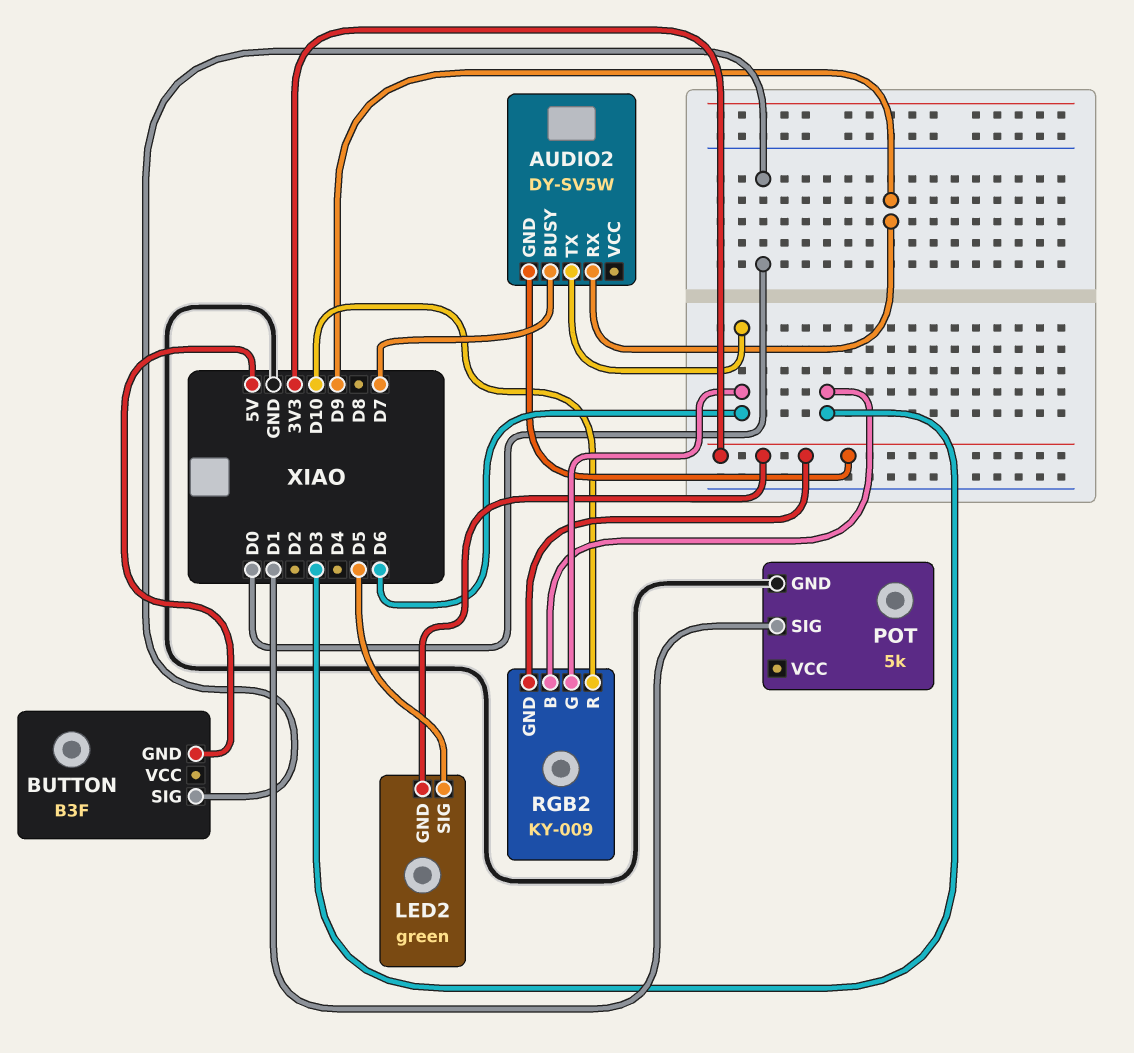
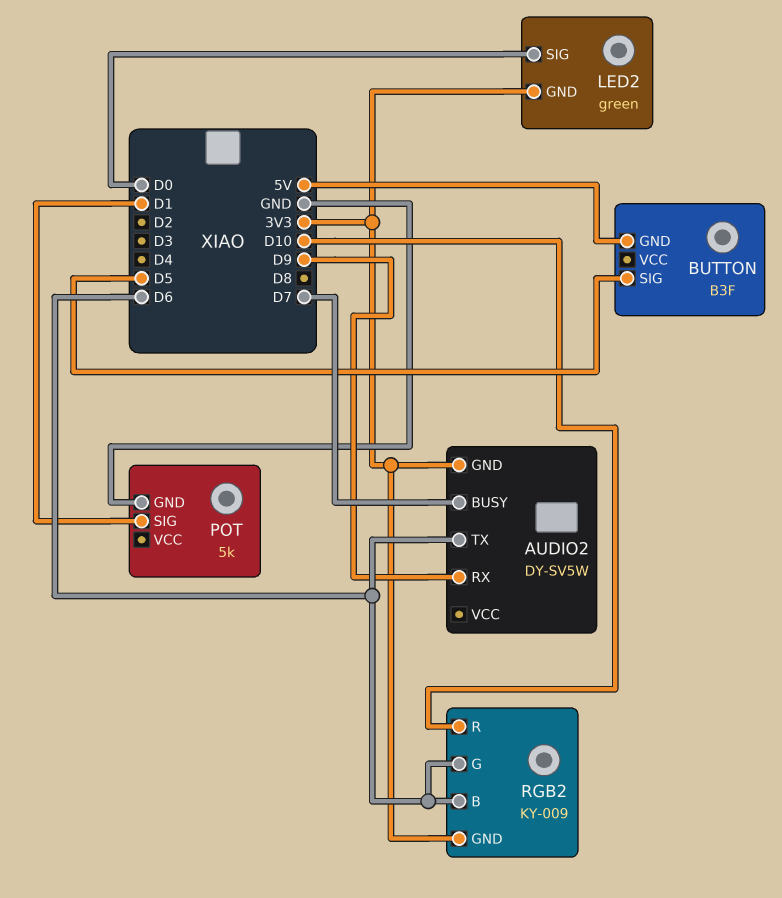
BUTTON pin SIG: D0 -> D5
LED2 pin SIG: D5 -> D0
RGB2 pin B: D3 -> D6

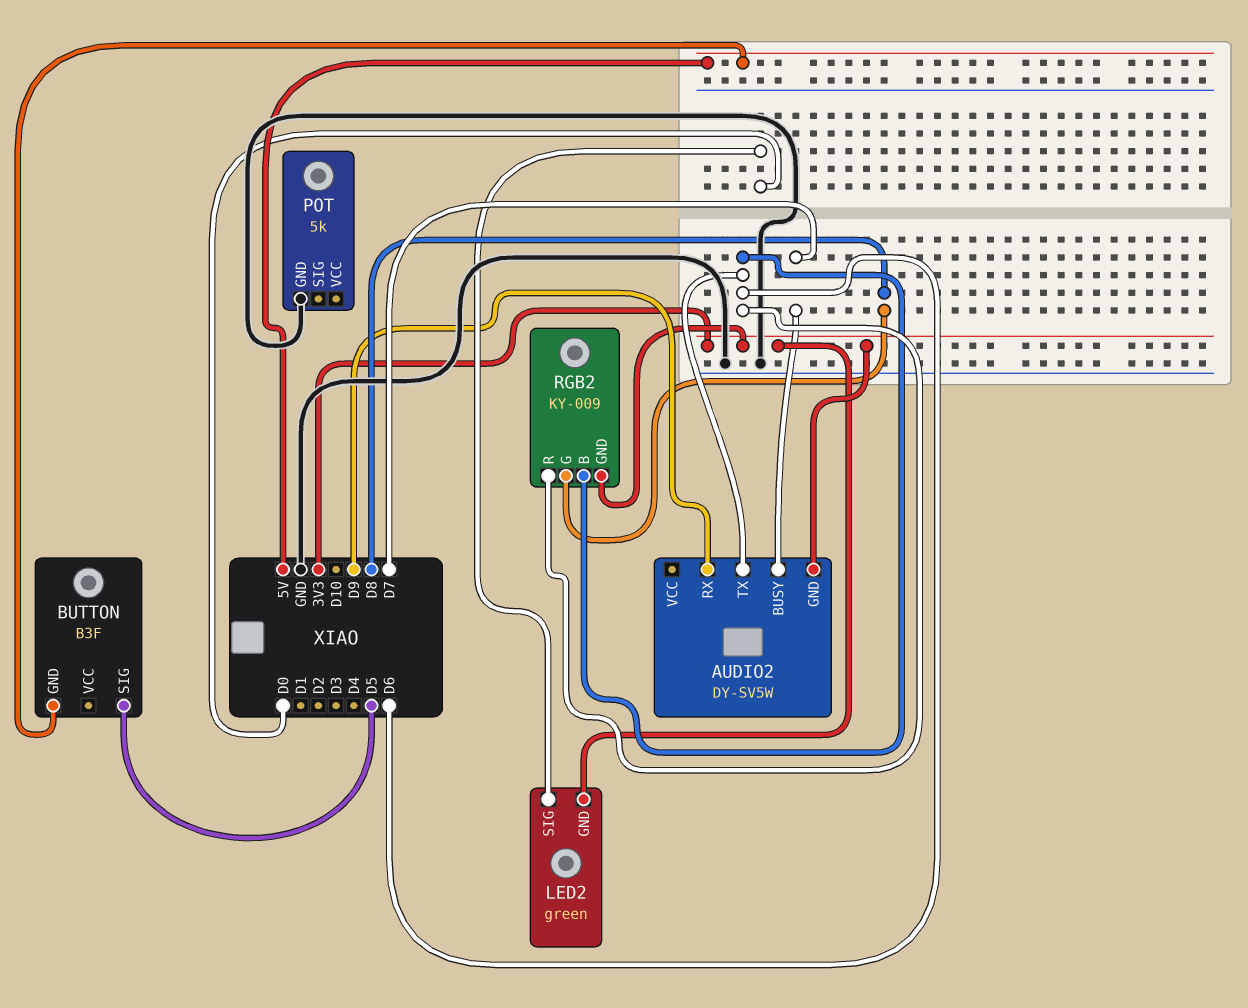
POT pin SIG: D1 -> none
RGB2 pin G: D6 -> D8
RGB2 pin R: D10 -> D6

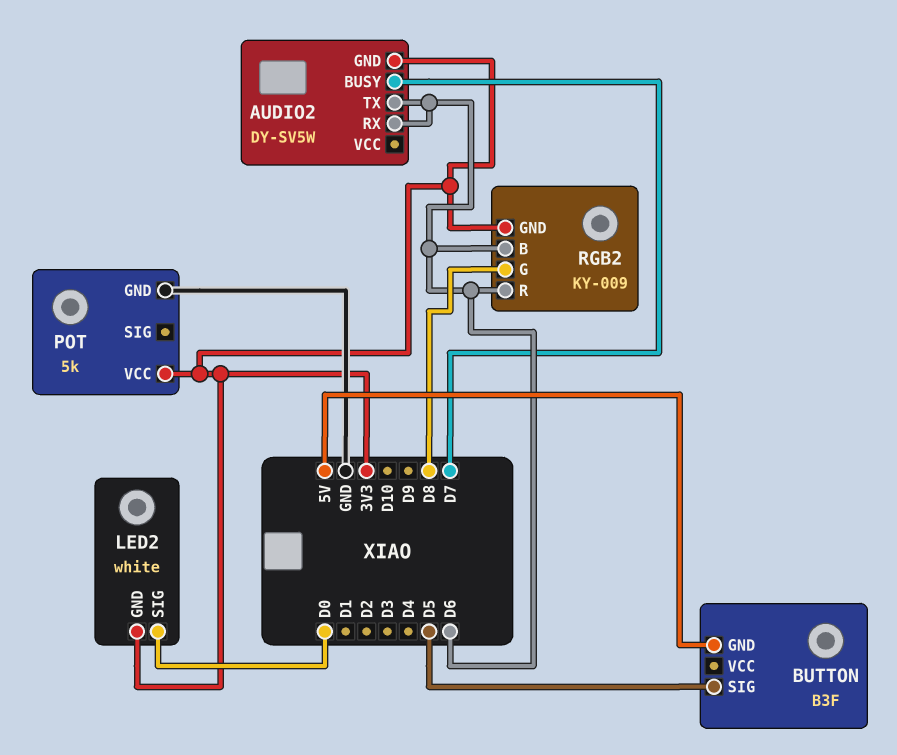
AUDIO2 pin RX: D9 -> D6
LED2: green -> white
POT pin VCC: none -> 3V3

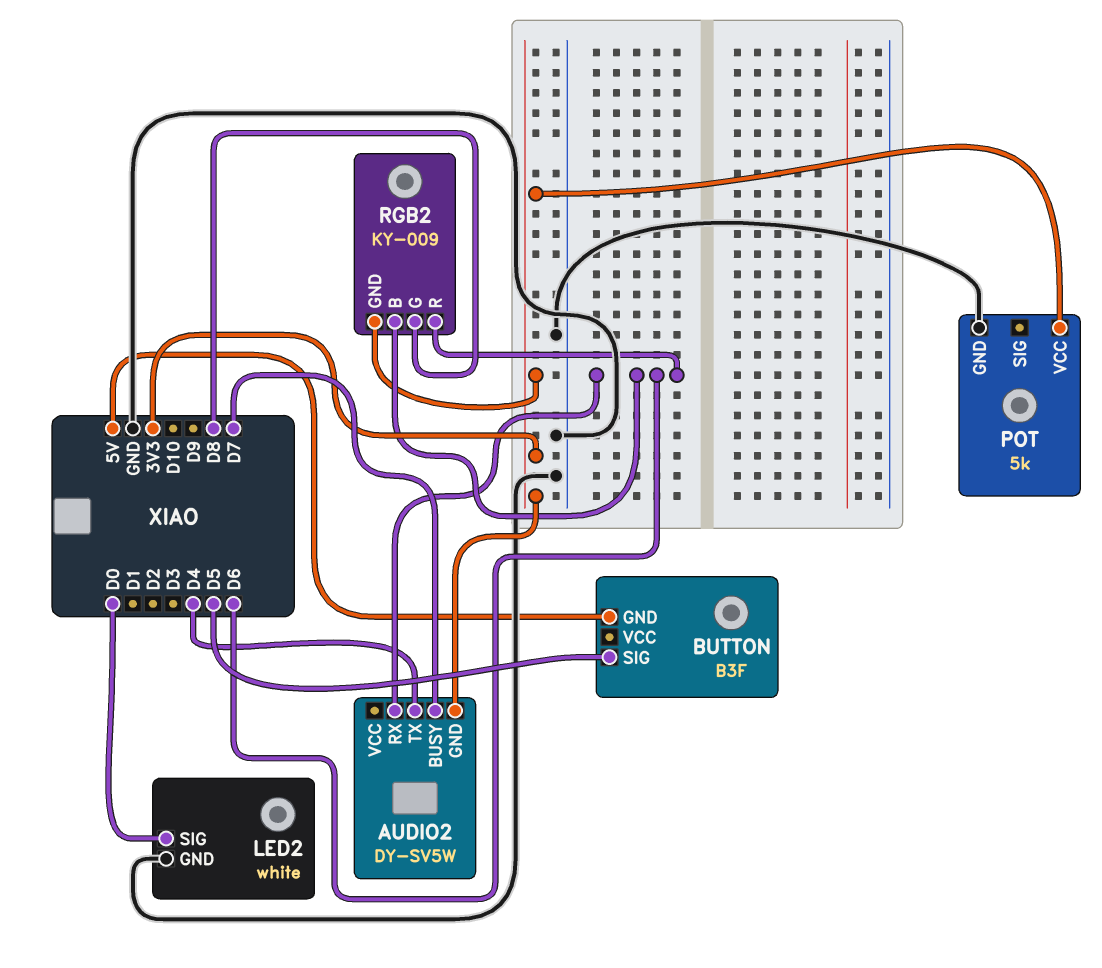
AUDIO2 pin TX: D6 -> D4
LED2 pin GND: 3V3 -> GND

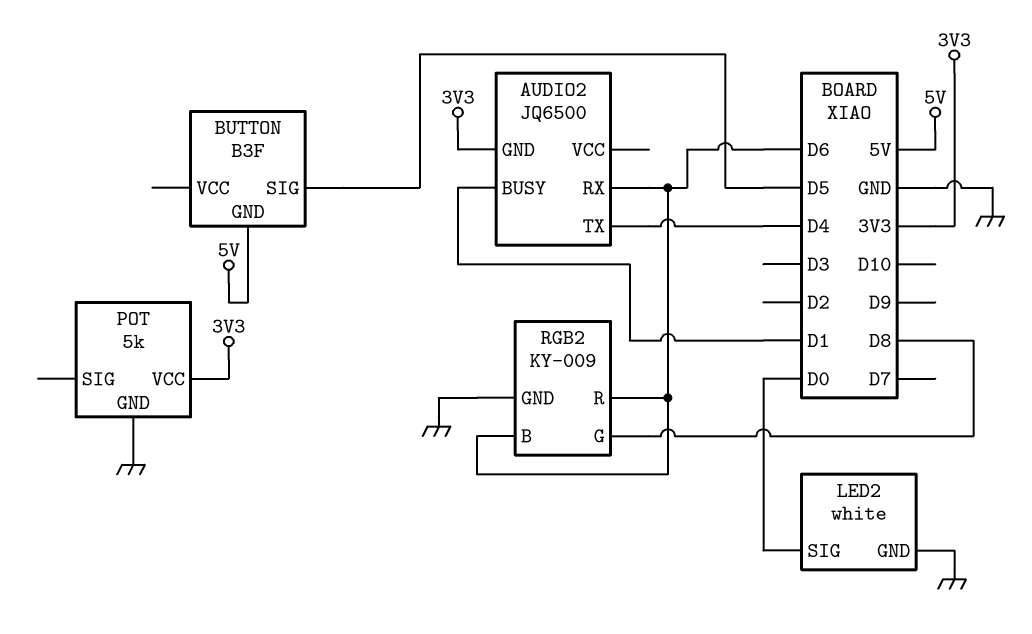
AUDIO2: DY-SV5W -> JQ6500
AUDIO2 pin BUSY: D7 -> D1
RGB2 pin GND: 3V3 -> GND

